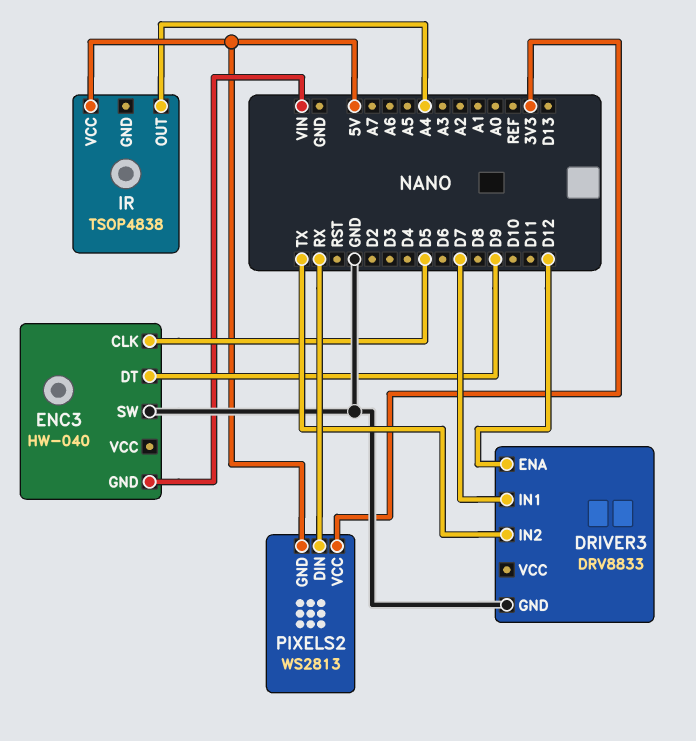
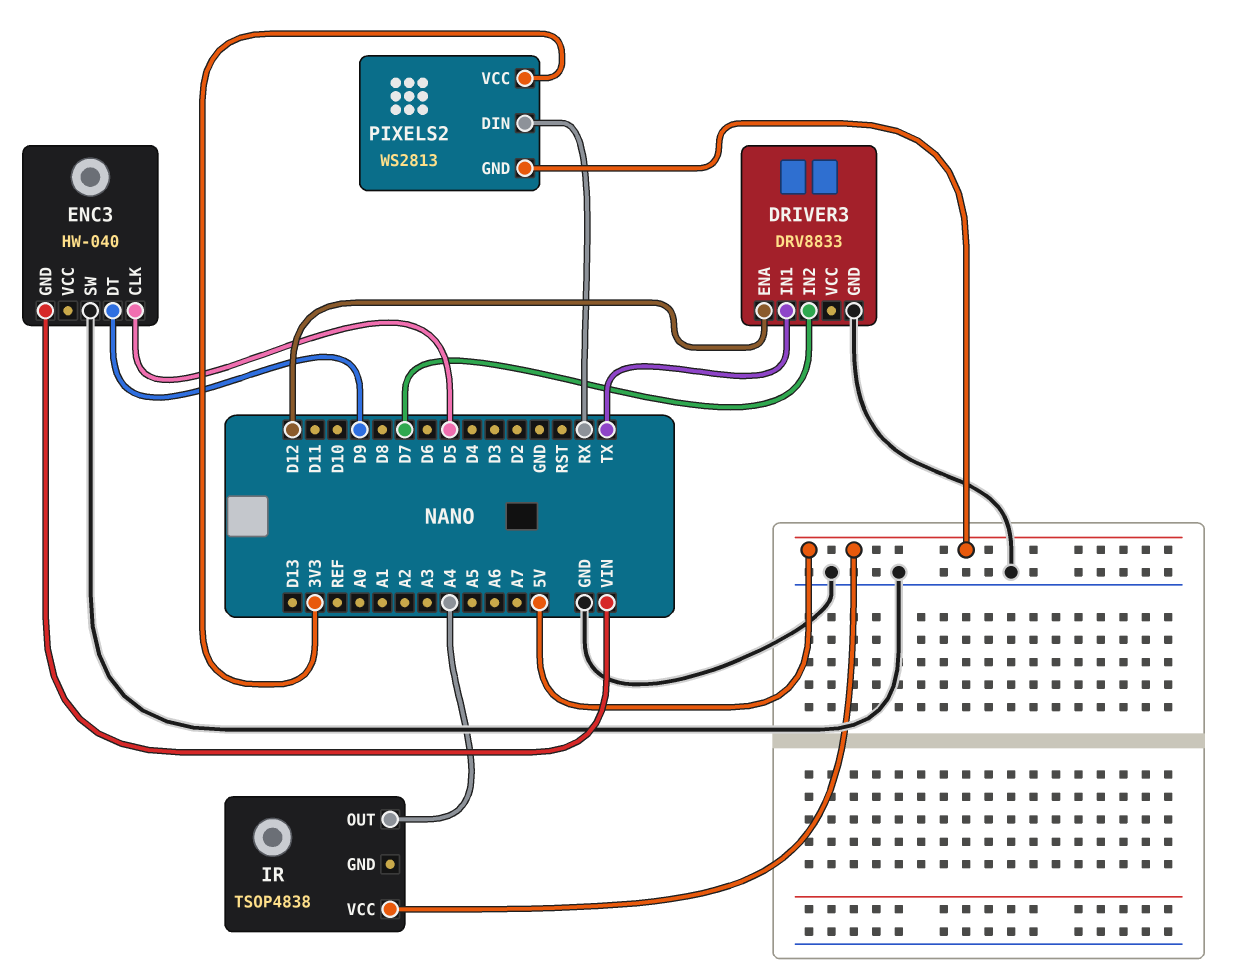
DRIVER3 pin IN1: D7 -> TX
DRIVER3 pin IN2: TX -> D7

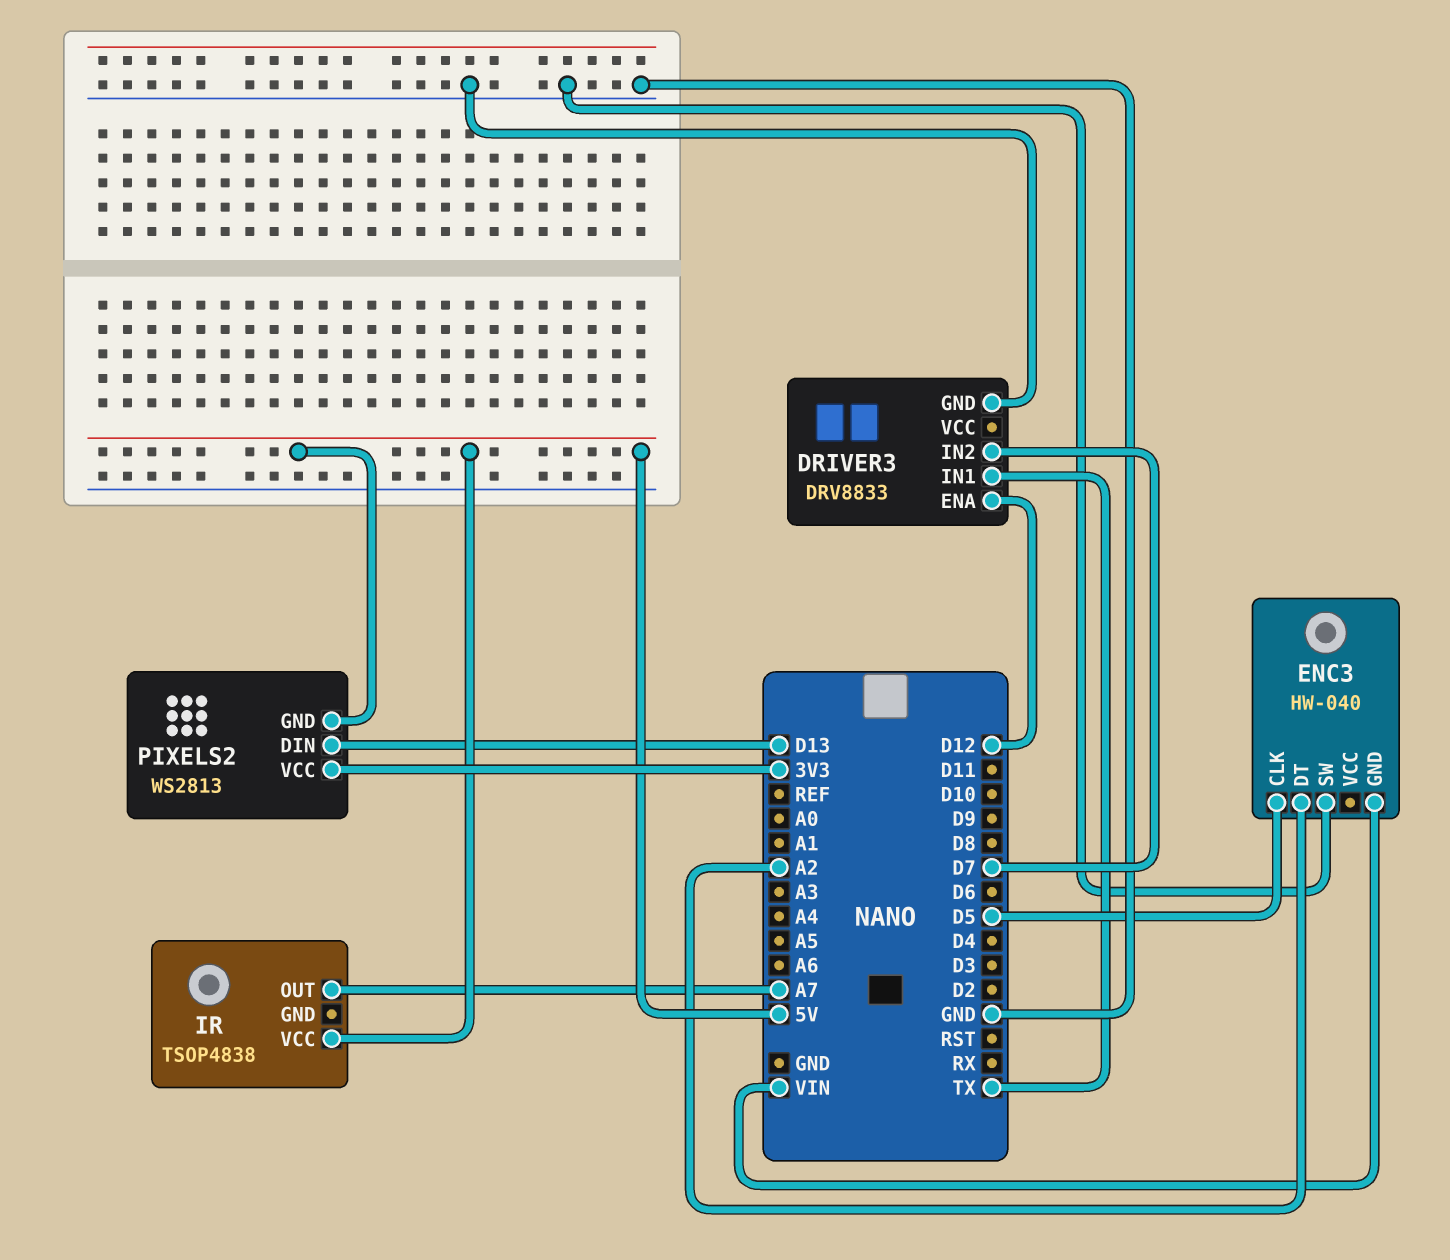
ENC3 pin DT: D9 -> A2
IR pin OUT: A4 -> A7
PIXELS2 pin DIN: RX -> D13

